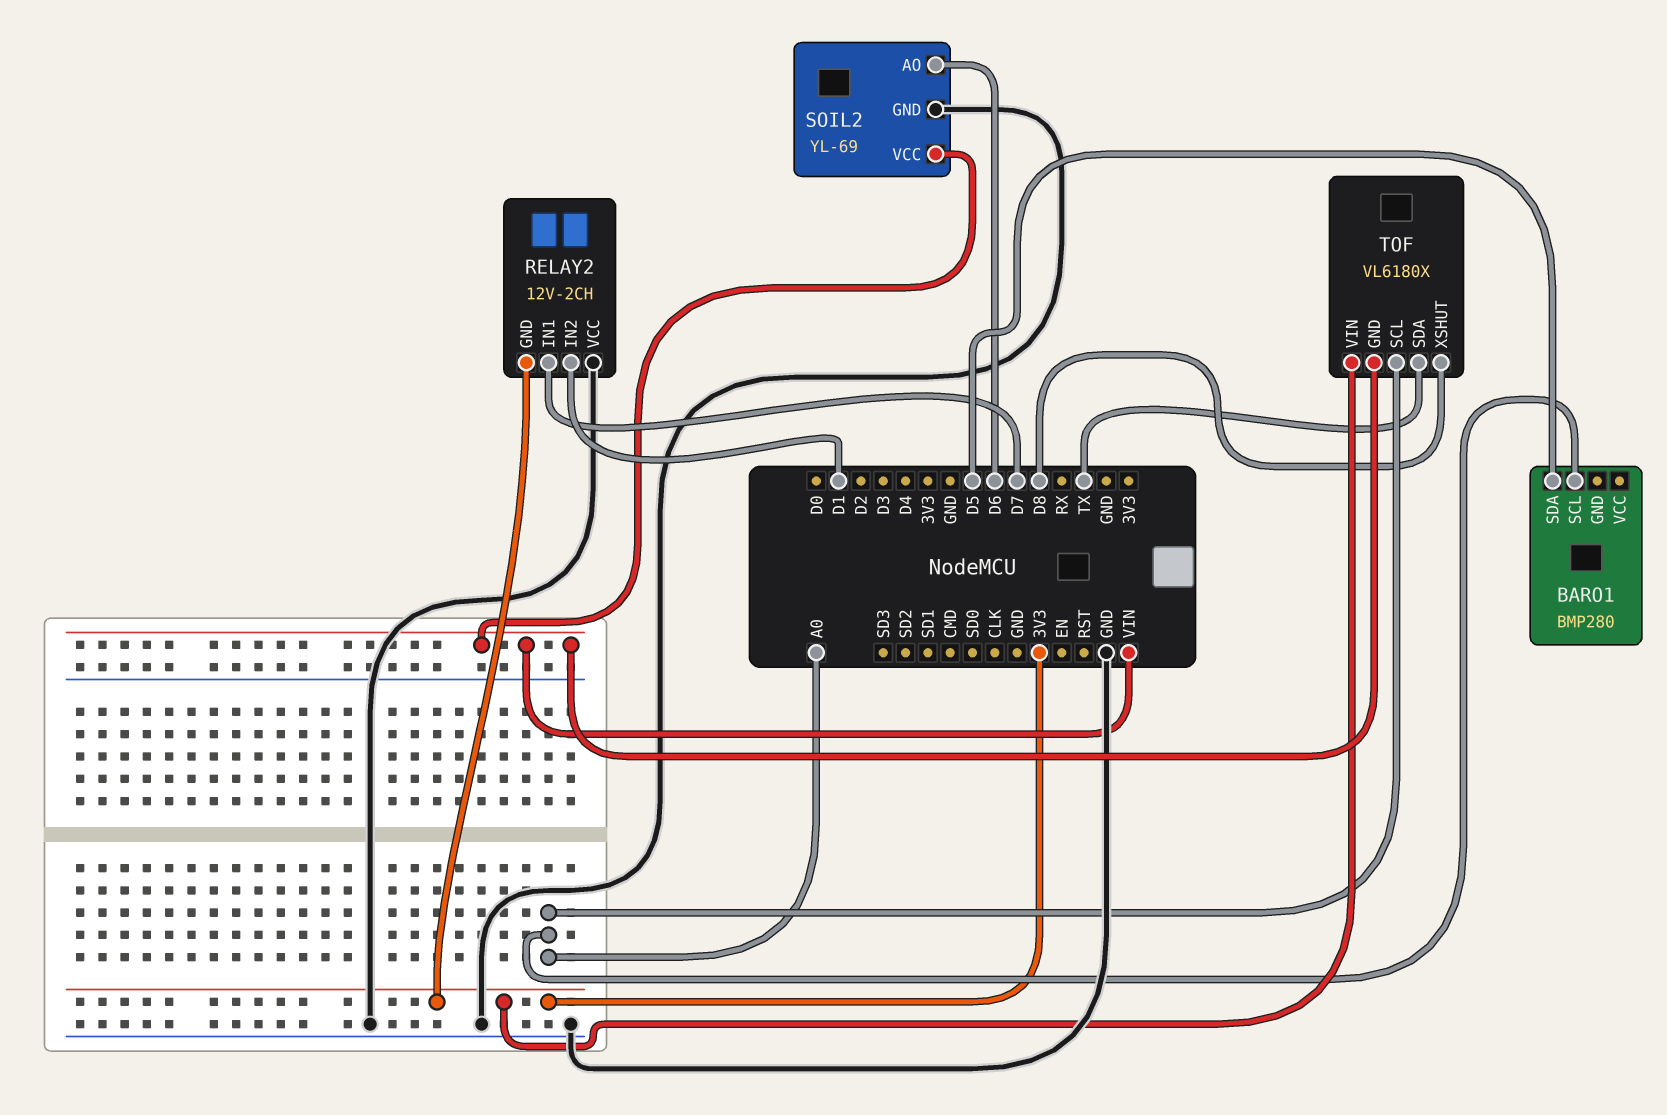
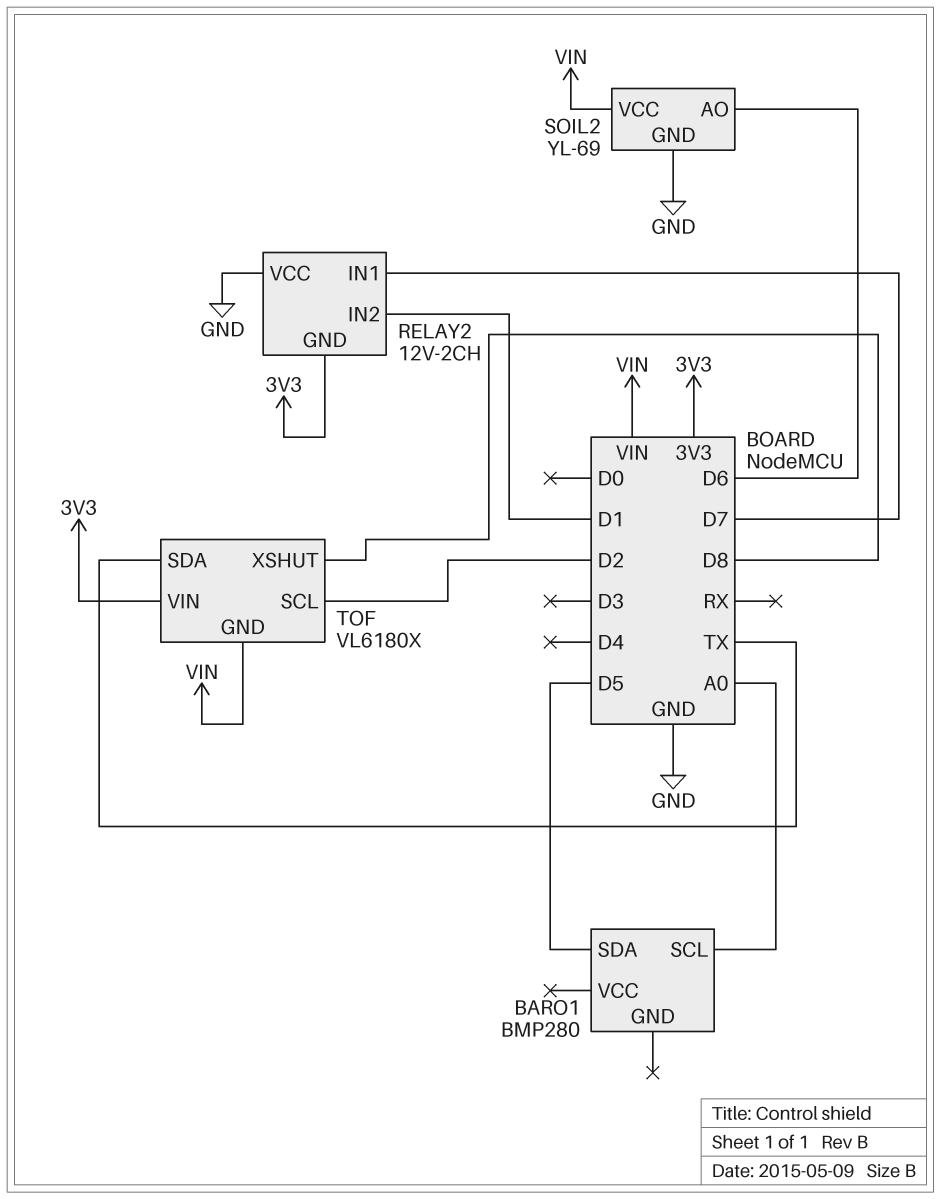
TOF pin SCL: A0 -> D2

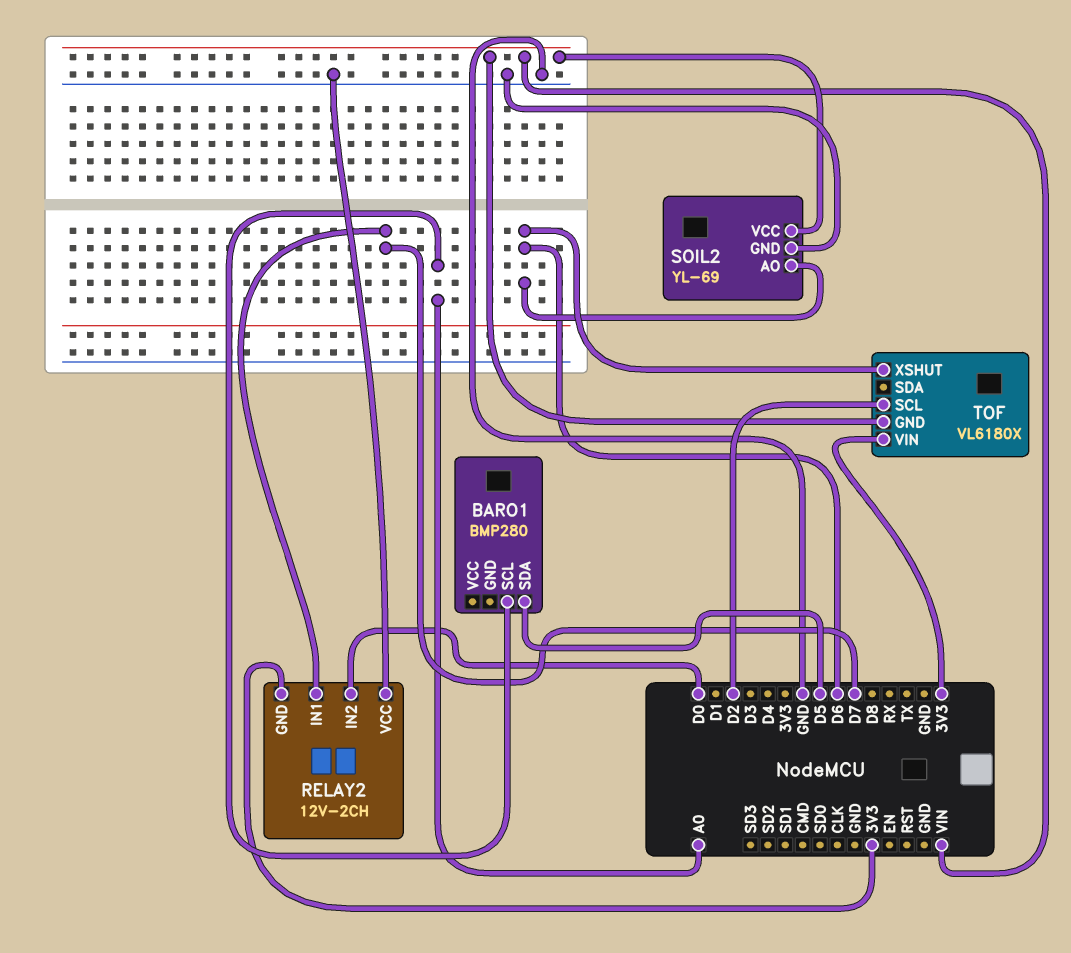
RELAY2 pin IN2: D1 -> D0
TOF pin SDA: TX -> none
TOF pin XSHUT: D8 -> D6

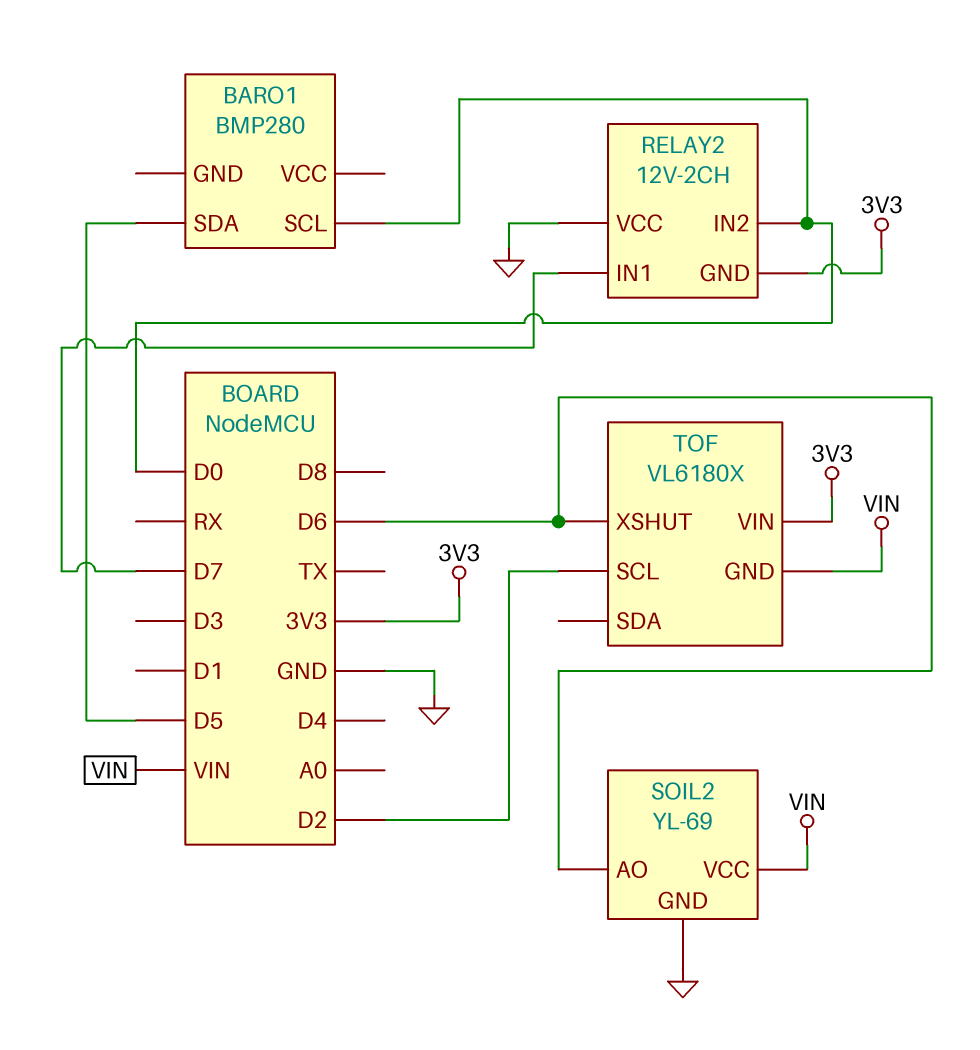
BARO1 pin SCL: A0 -> D0

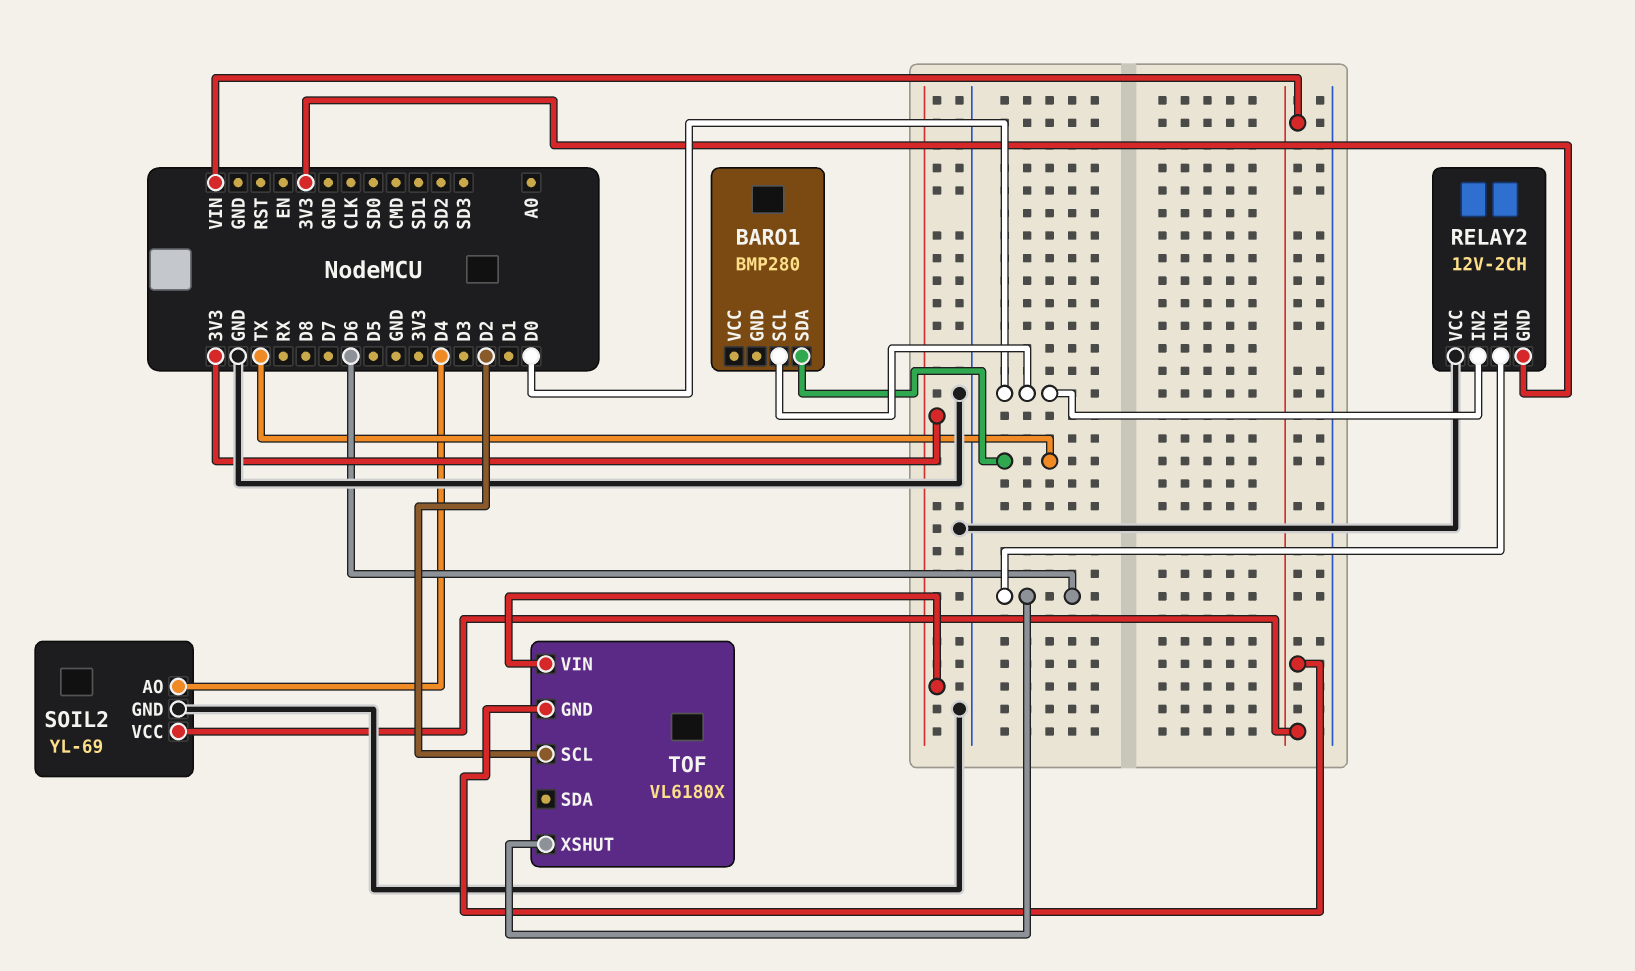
BARO1 pin SDA: D5 -> TX
RELAY2 pin IN1: D7 -> D6
SOIL2 pin AO: D6 -> D4

